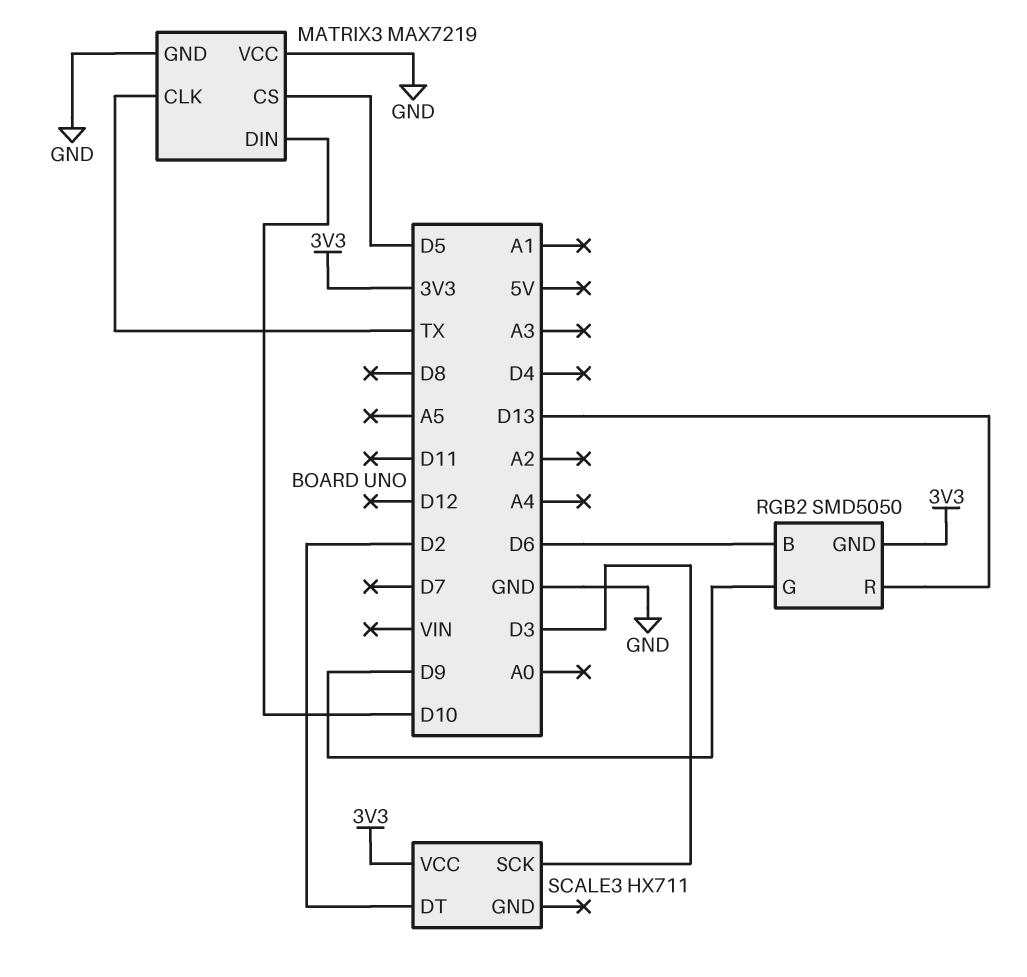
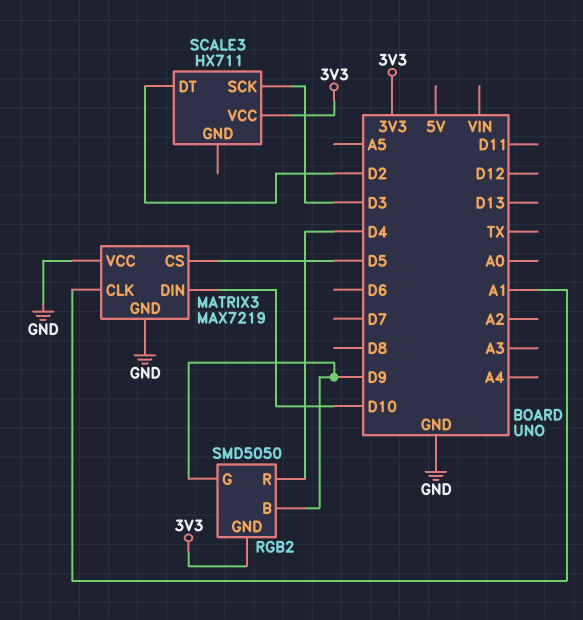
MATRIX3 pin CLK: TX -> A1
RGB2 pin B: D6 -> D9
RGB2 pin R: D13 -> D4

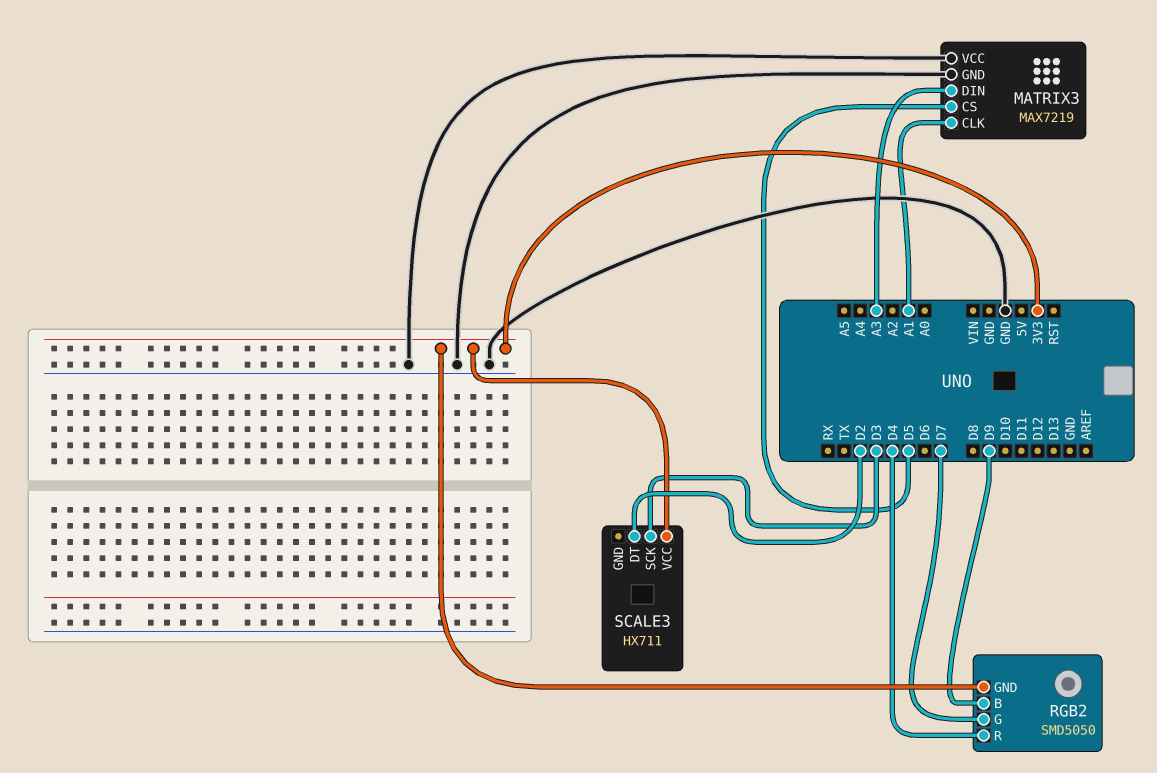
MATRIX3 pin DIN: D10 -> A3
RGB2 pin G: D9 -> D7

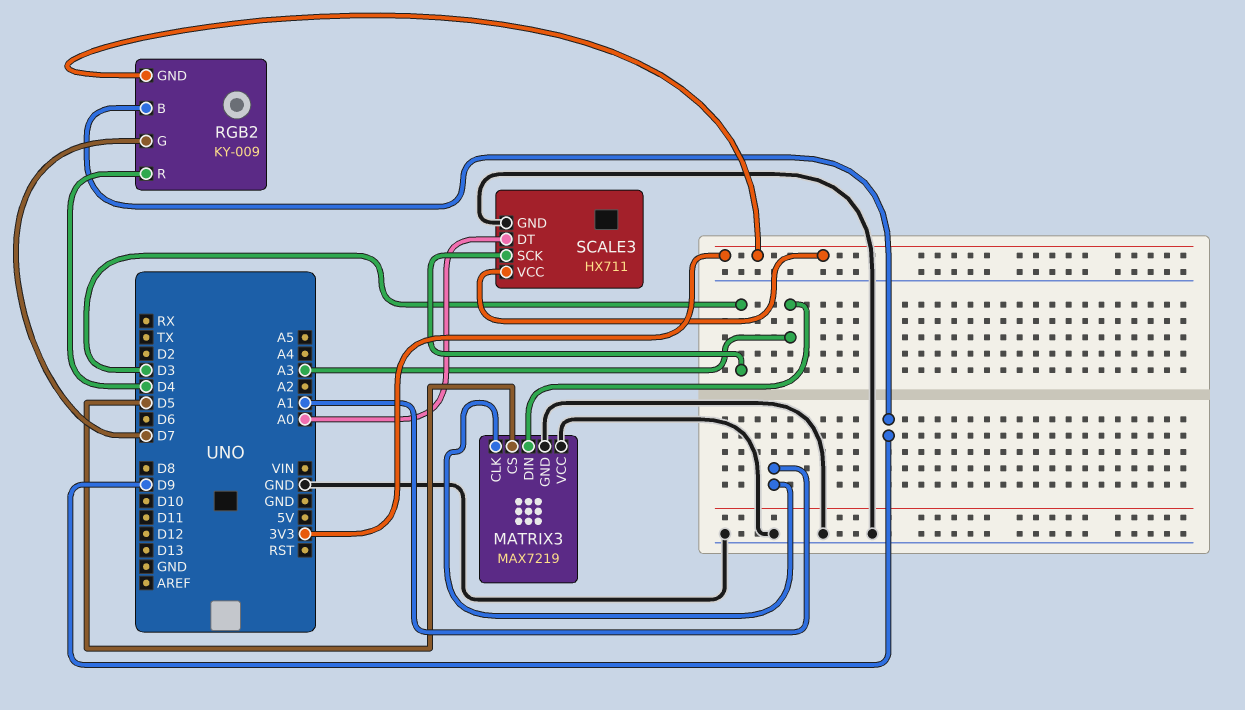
RGB2: SMD5050 -> KY-009
SCALE3 pin DT: D2 -> A0
SCALE3 pin GND: none -> GND

